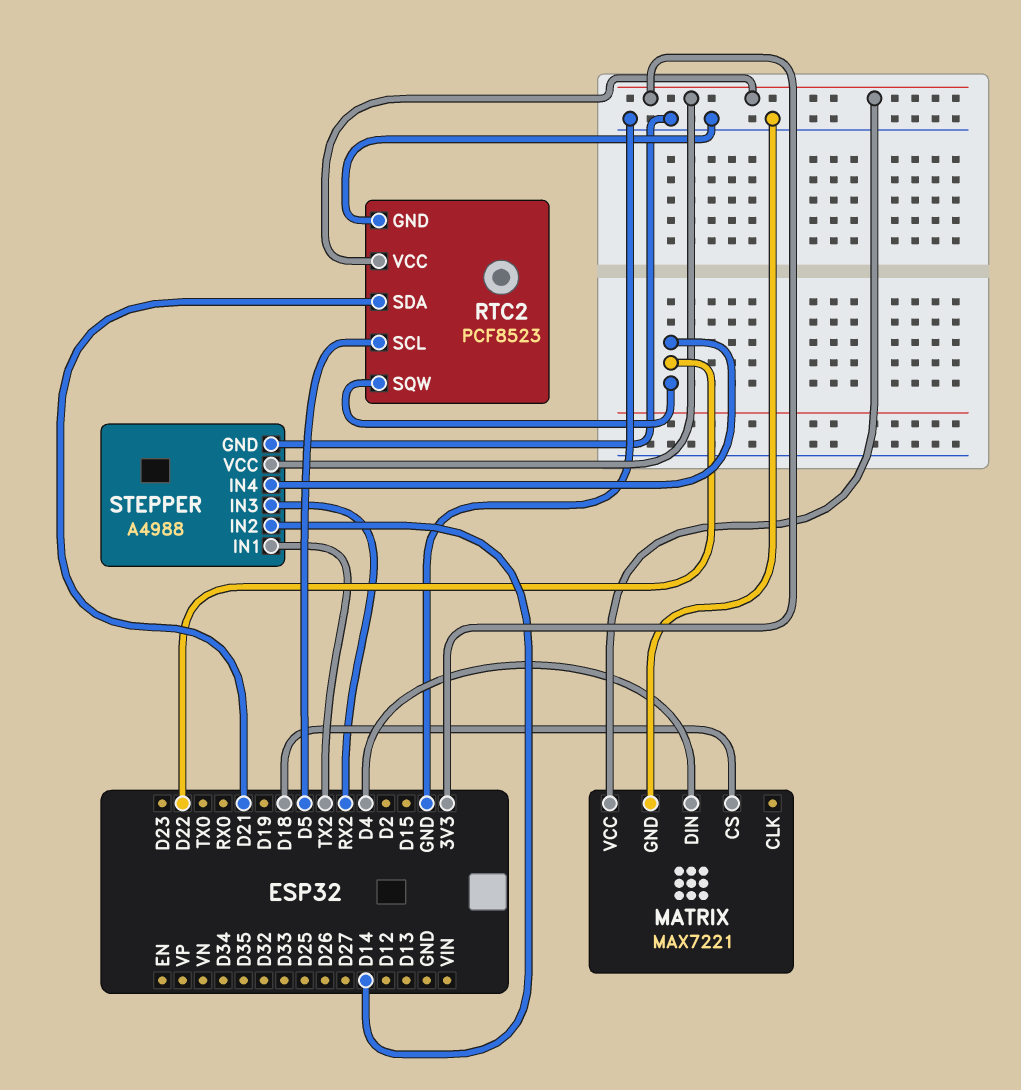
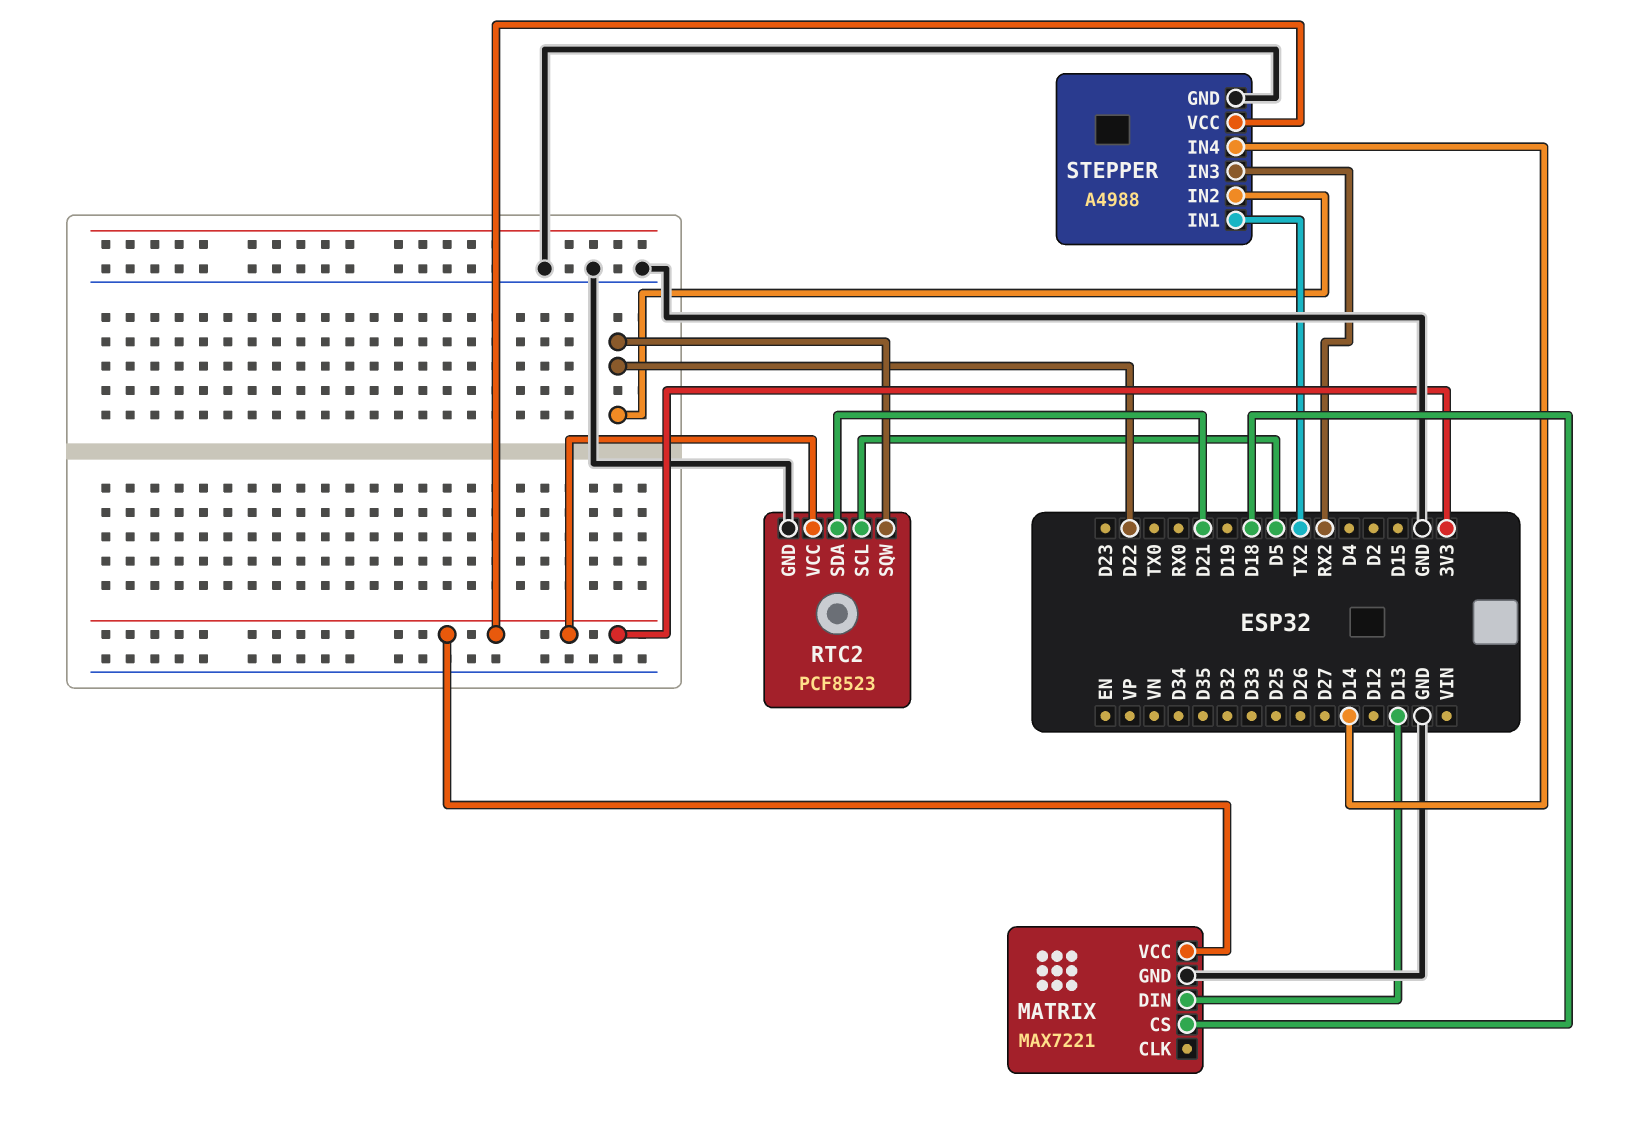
MATRIX pin DIN: D4 -> D13
STEPPER pin IN2: D14 -> D22
STEPPER pin IN4: D22 -> D14

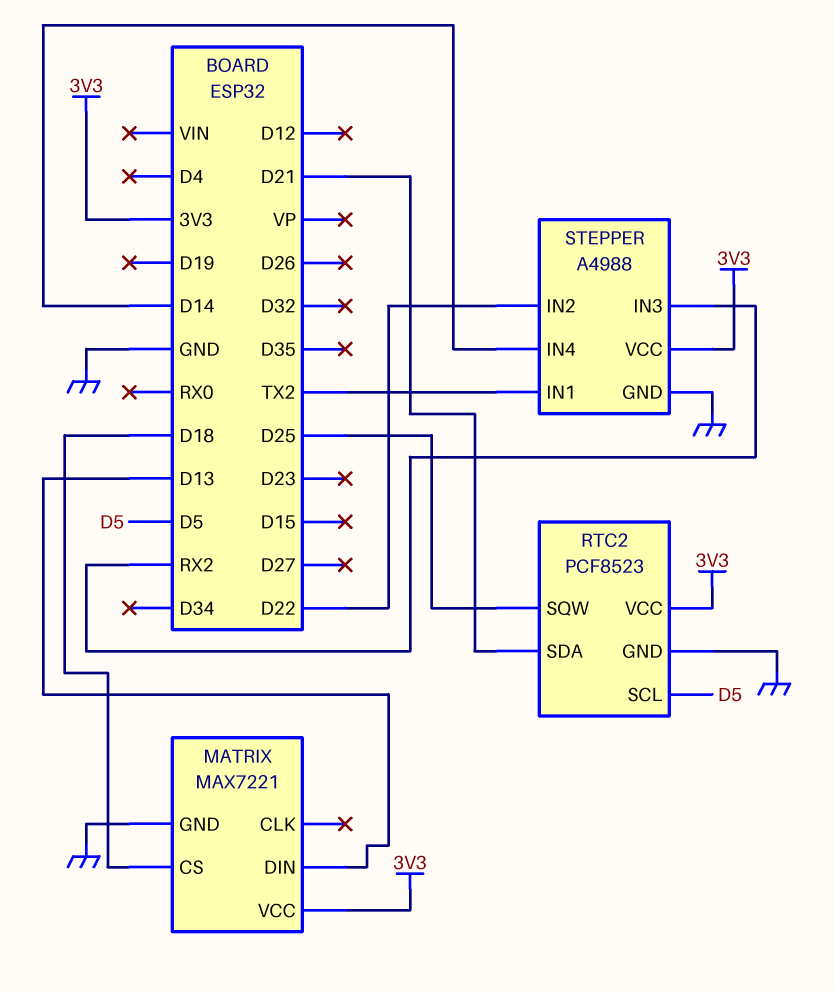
RTC2 pin SQW: D22 -> D25

